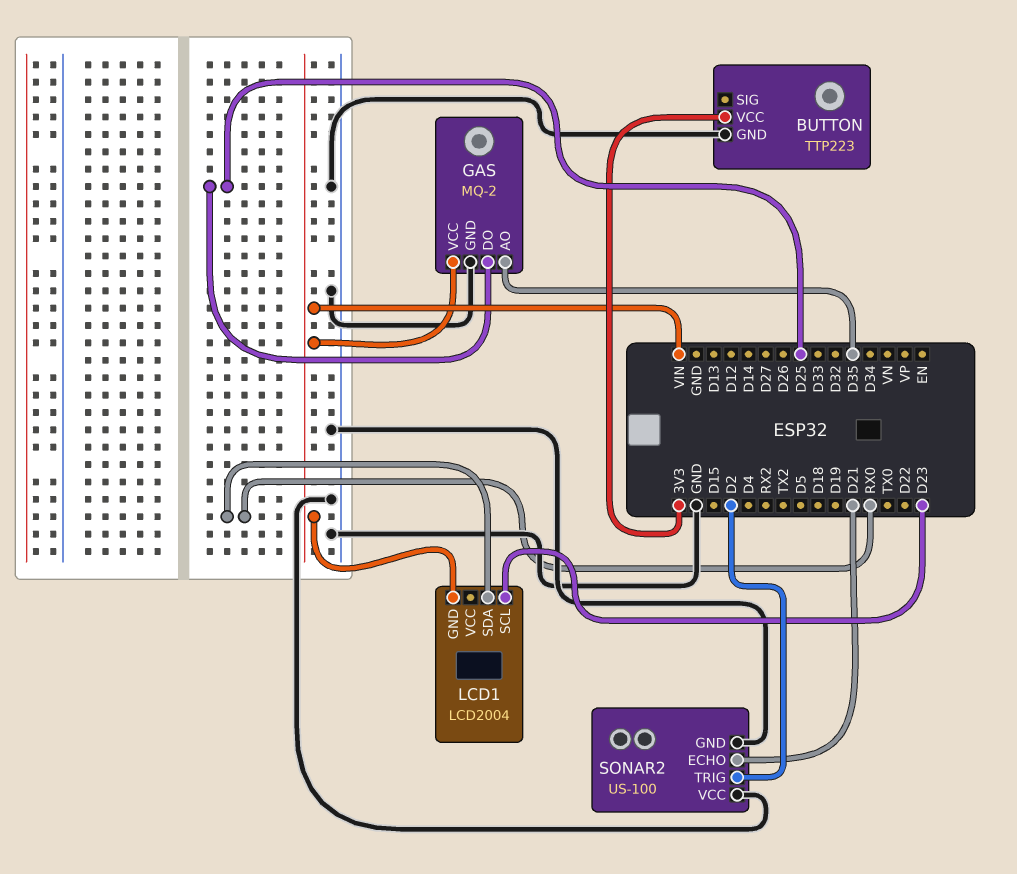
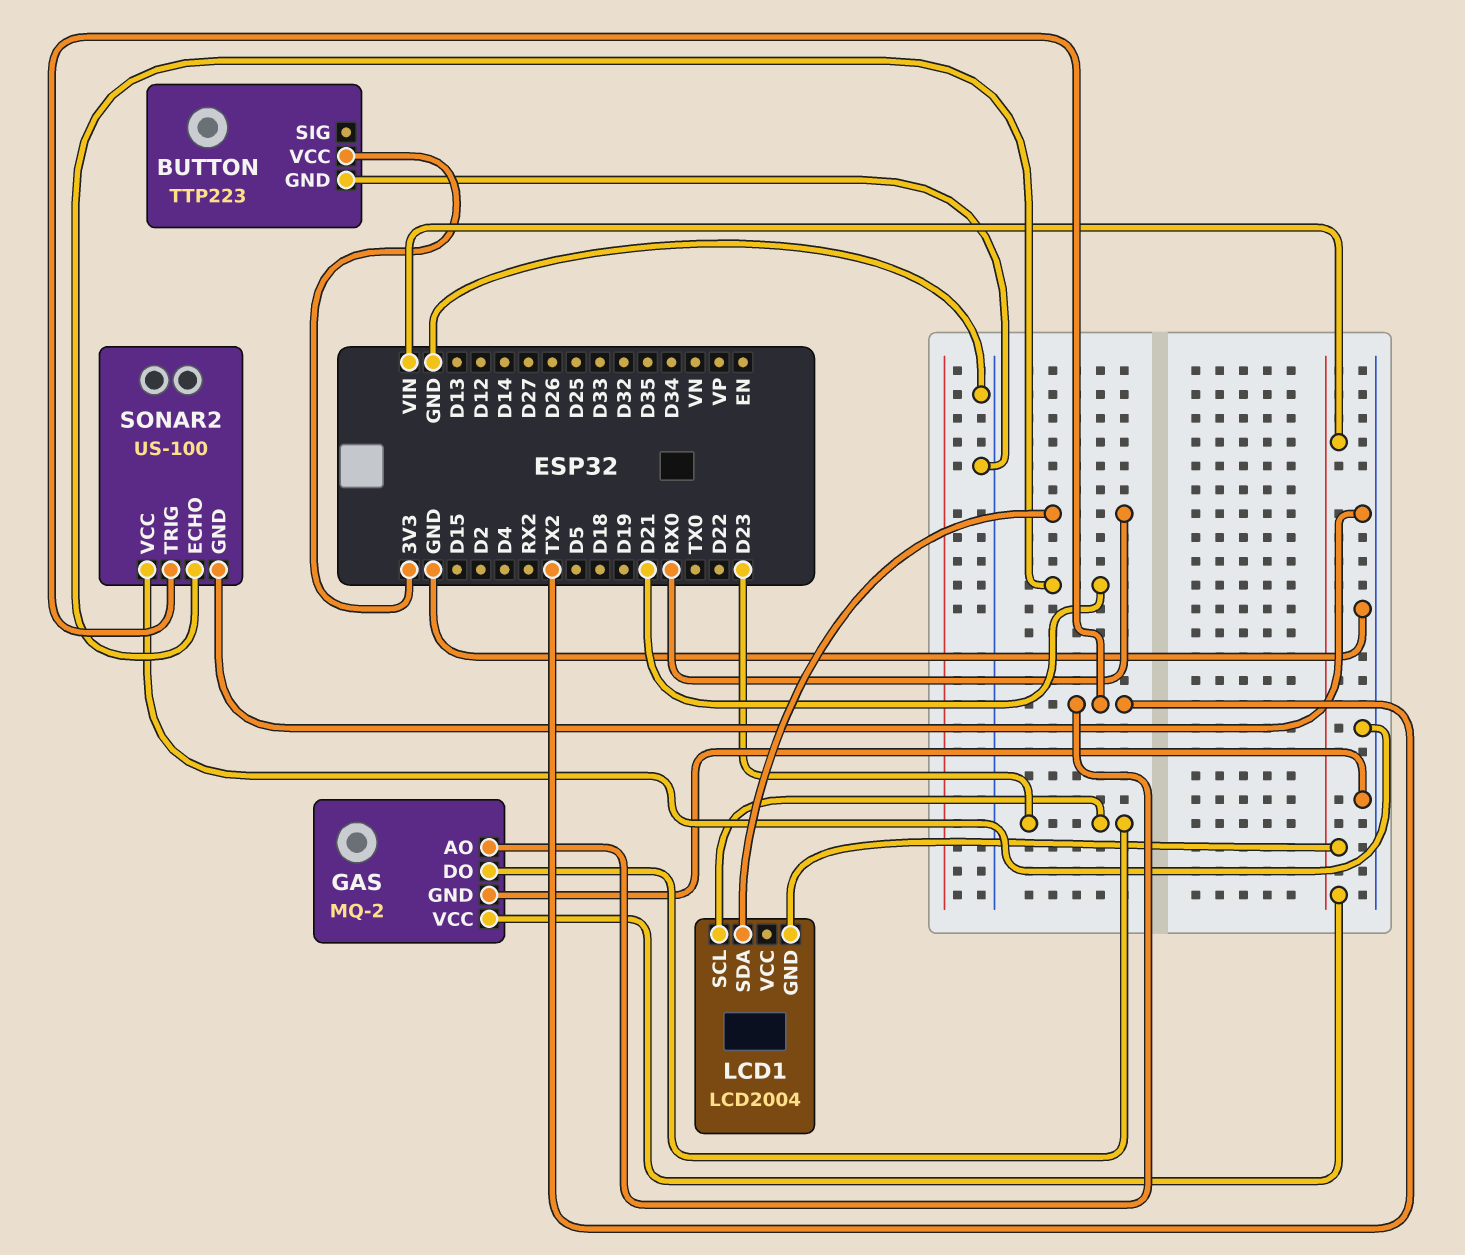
GAS pin AO: D35 -> TX2
GAS pin DO: D25 -> D23
SONAR2 pin TRIG: D2 -> TX2

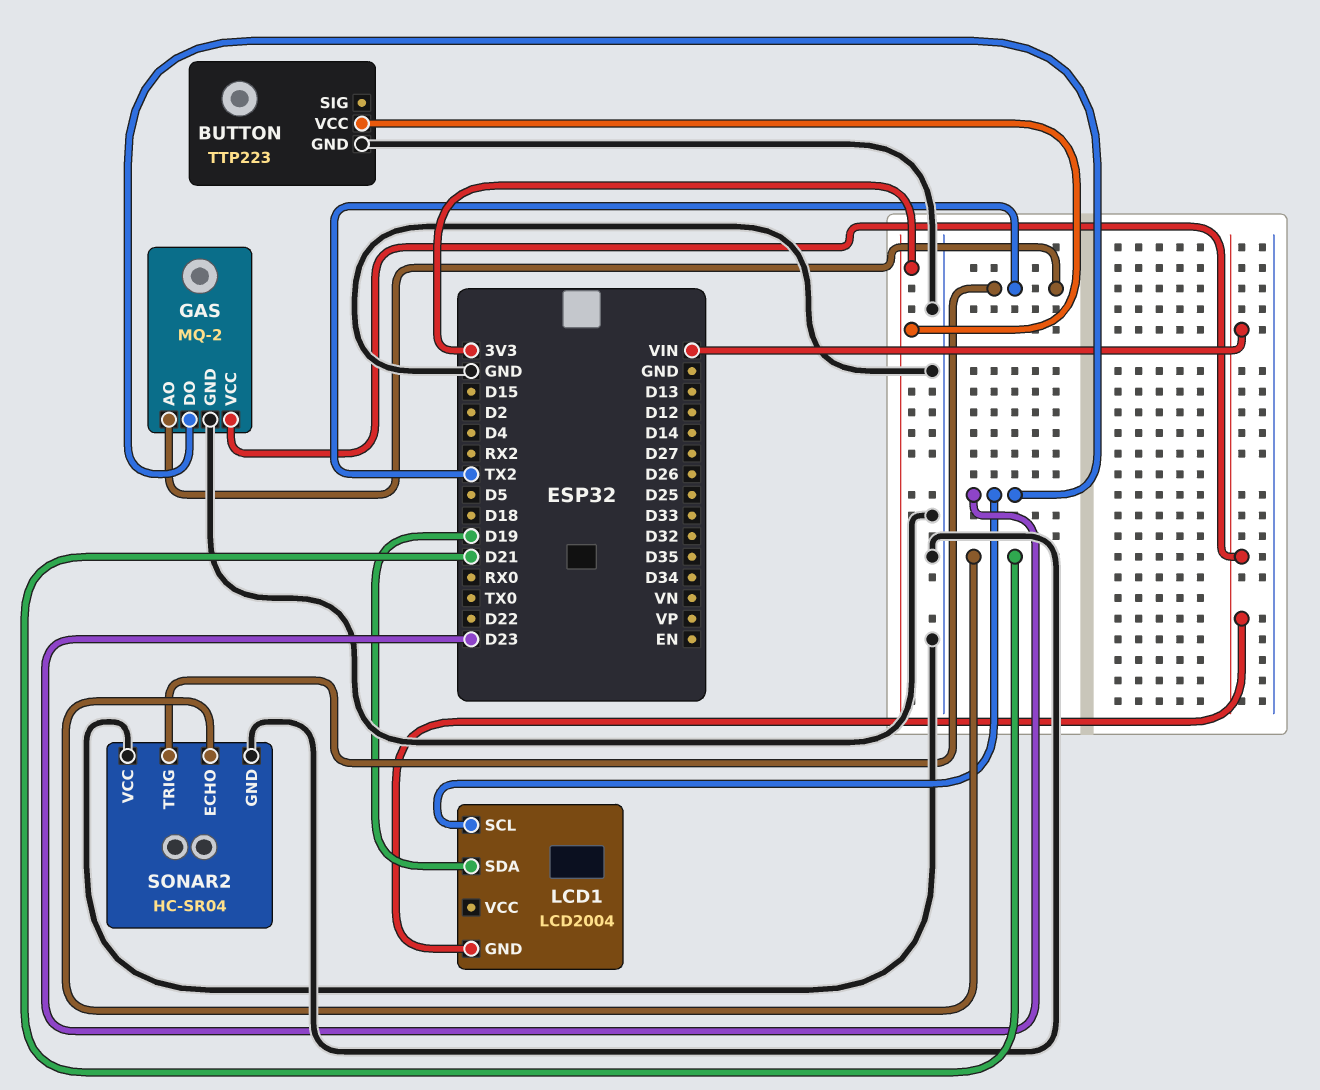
LCD1 pin SDA: RX0 -> D19
SONAR2: US-100 -> HC-SR04

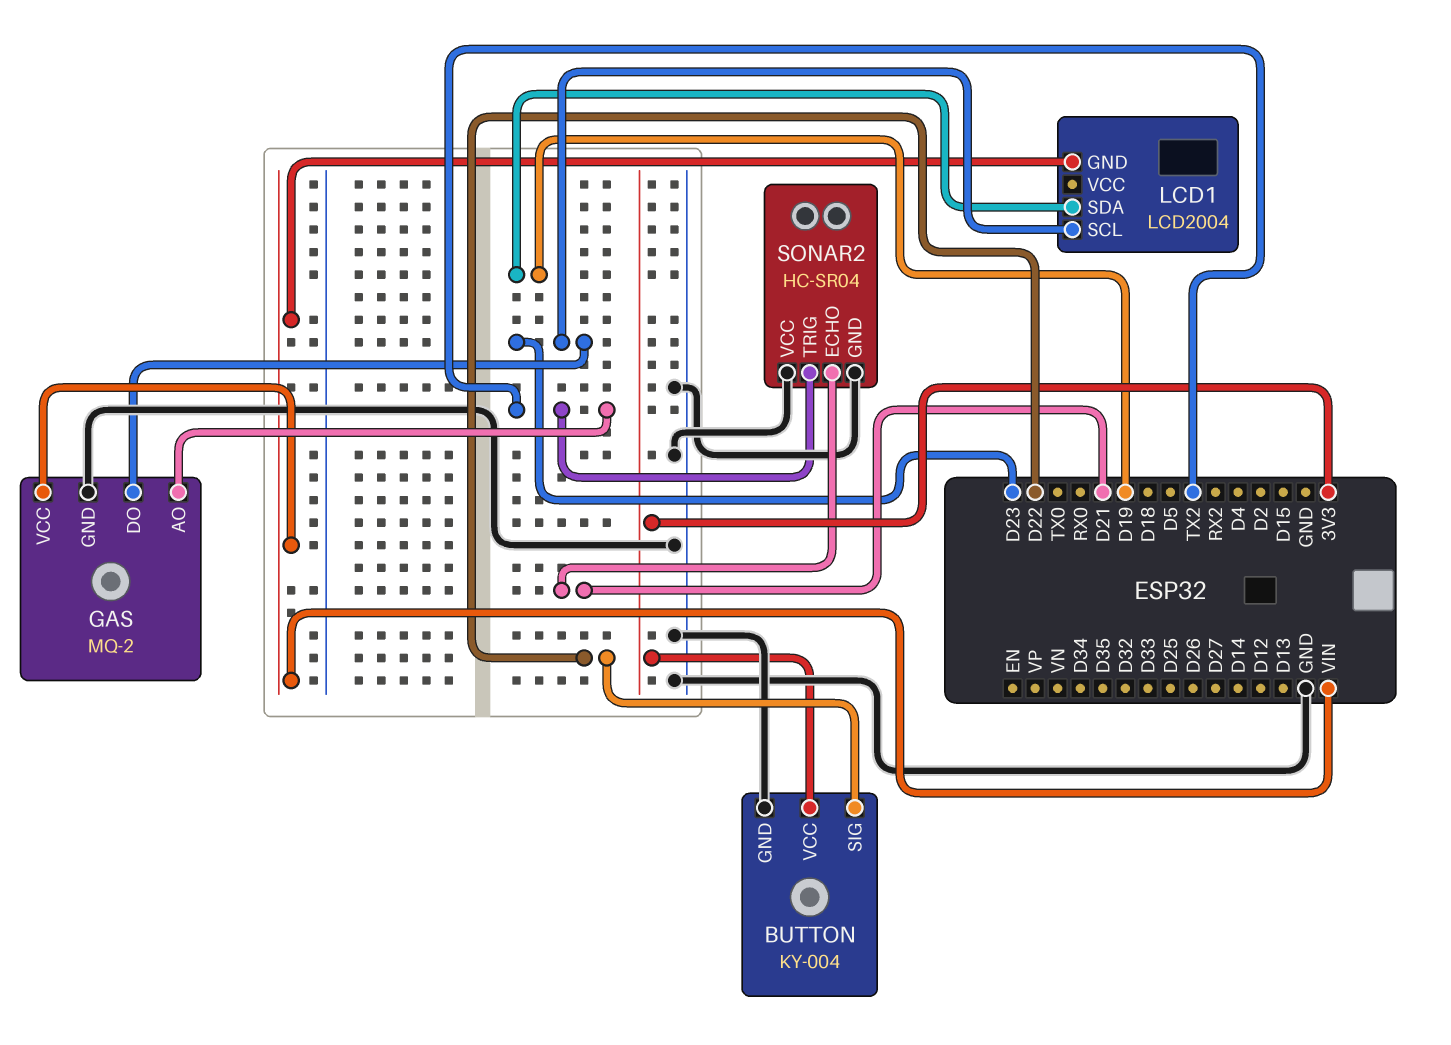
BUTTON: TTP223 -> KY-004
BUTTON pin SIG: none -> D22

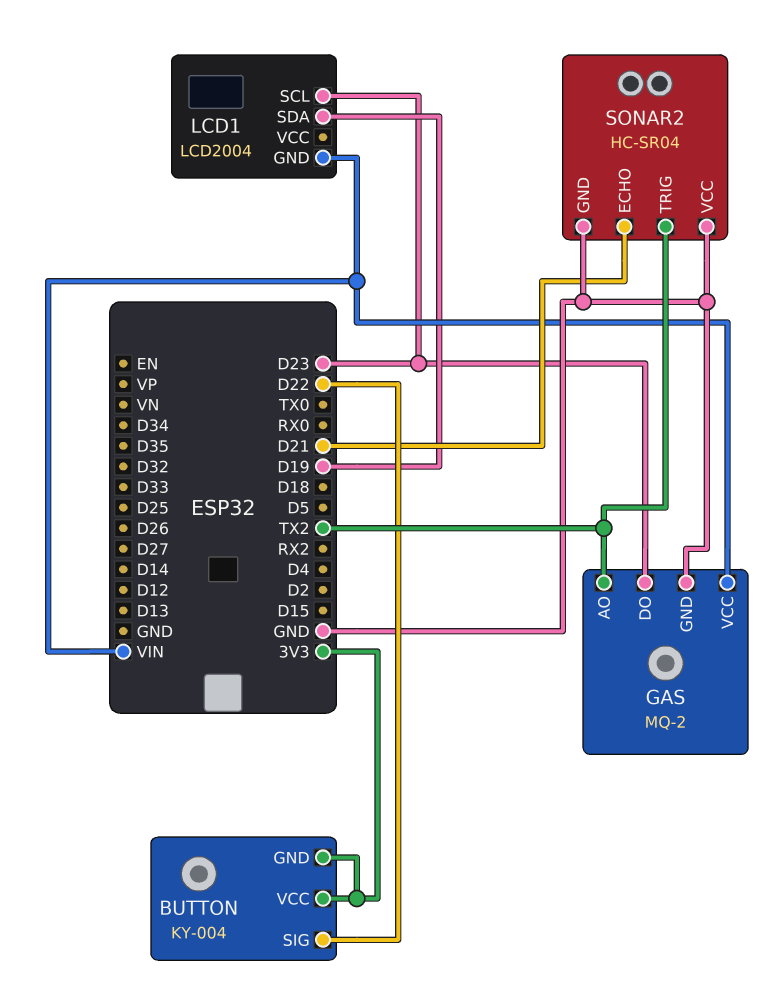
BUTTON pin GND: GND -> 3V3

